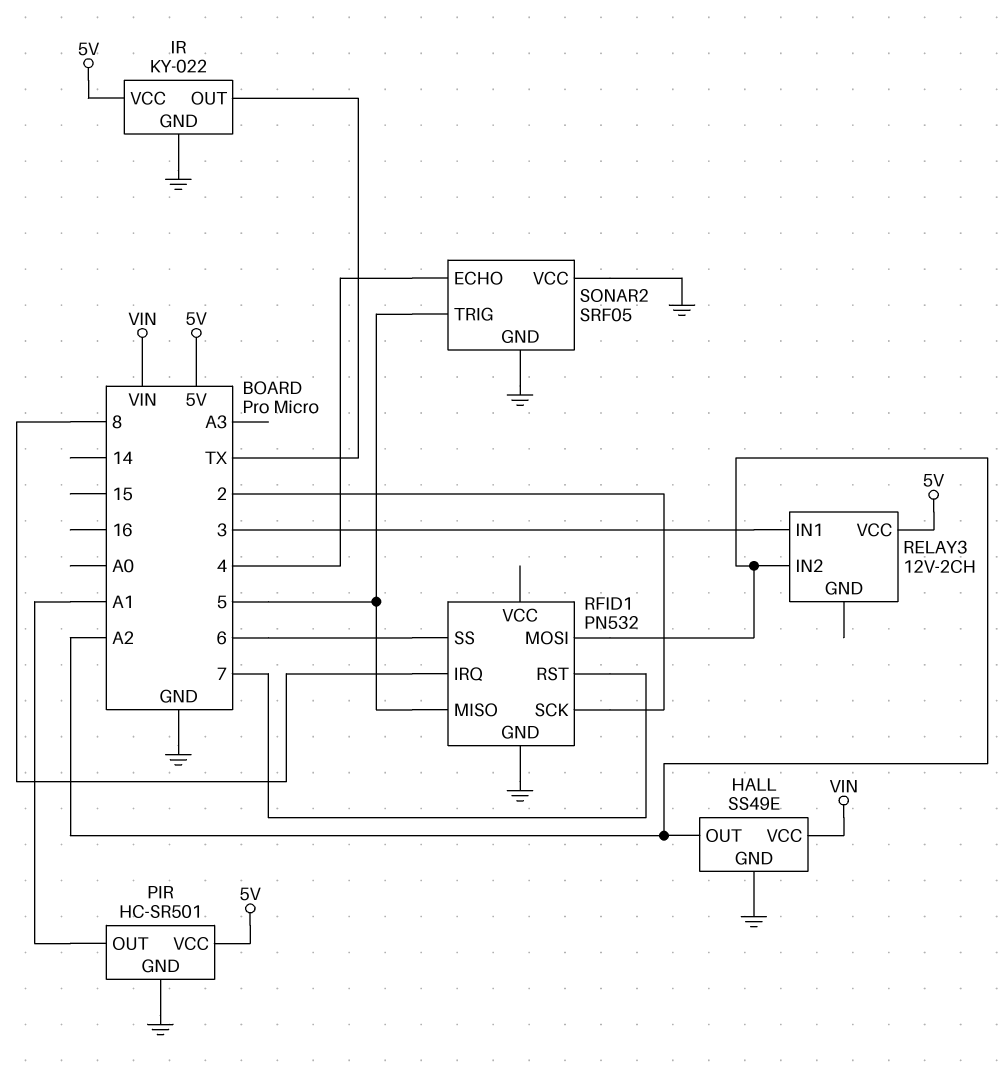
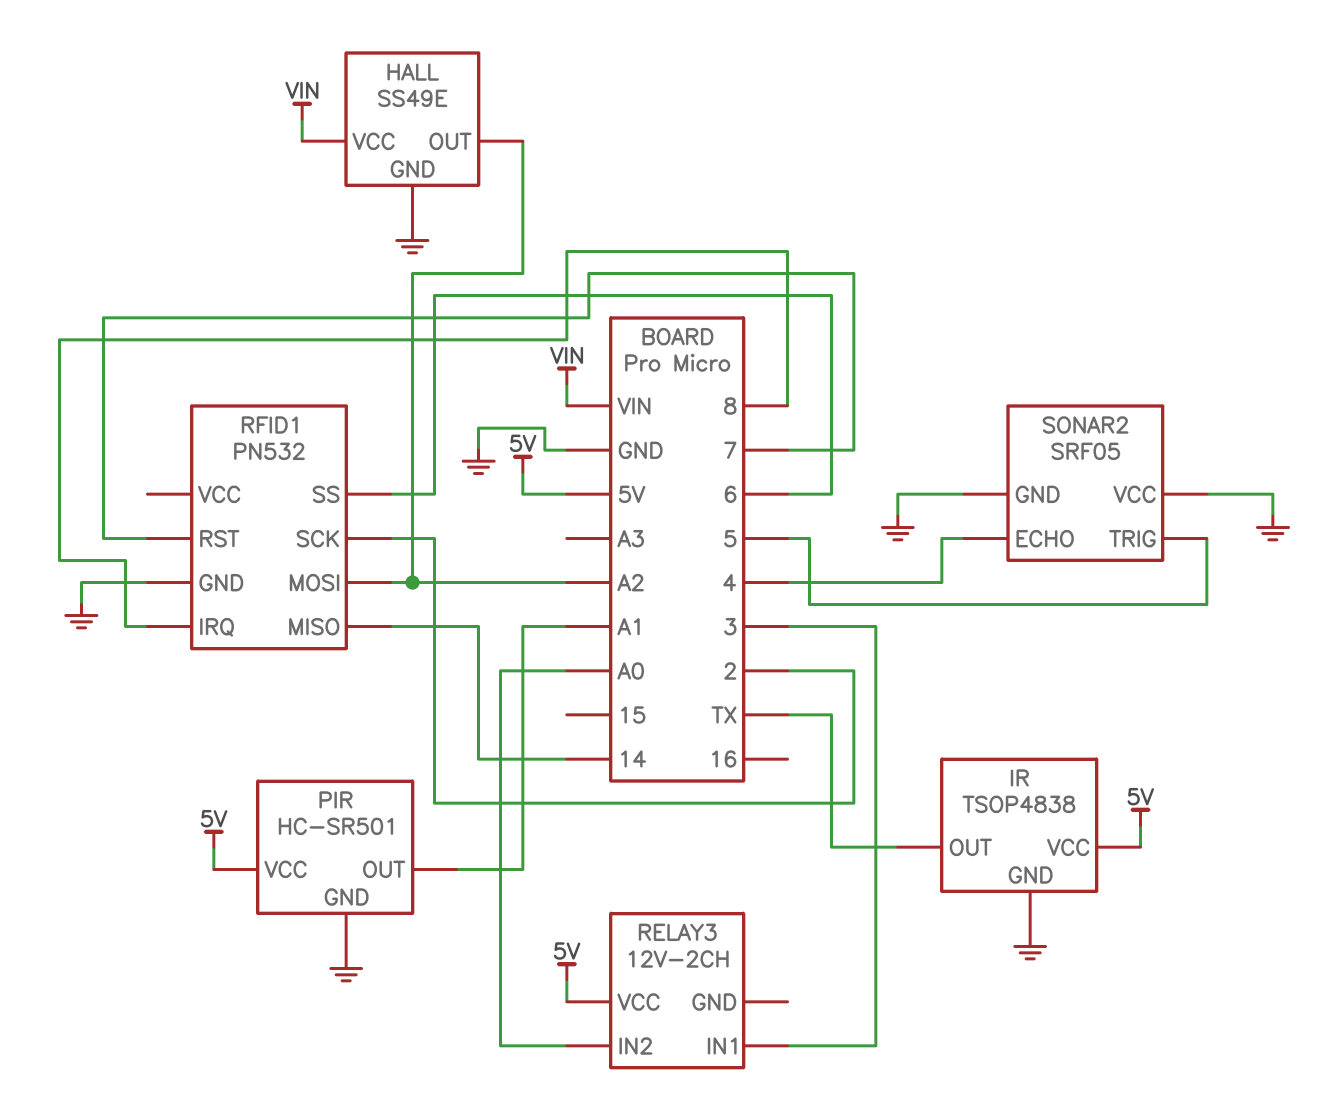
IR: KY-022 -> TSOP4838
RELAY3 pin IN2: A2 -> A0
RFID1 pin MISO: 5 -> 14

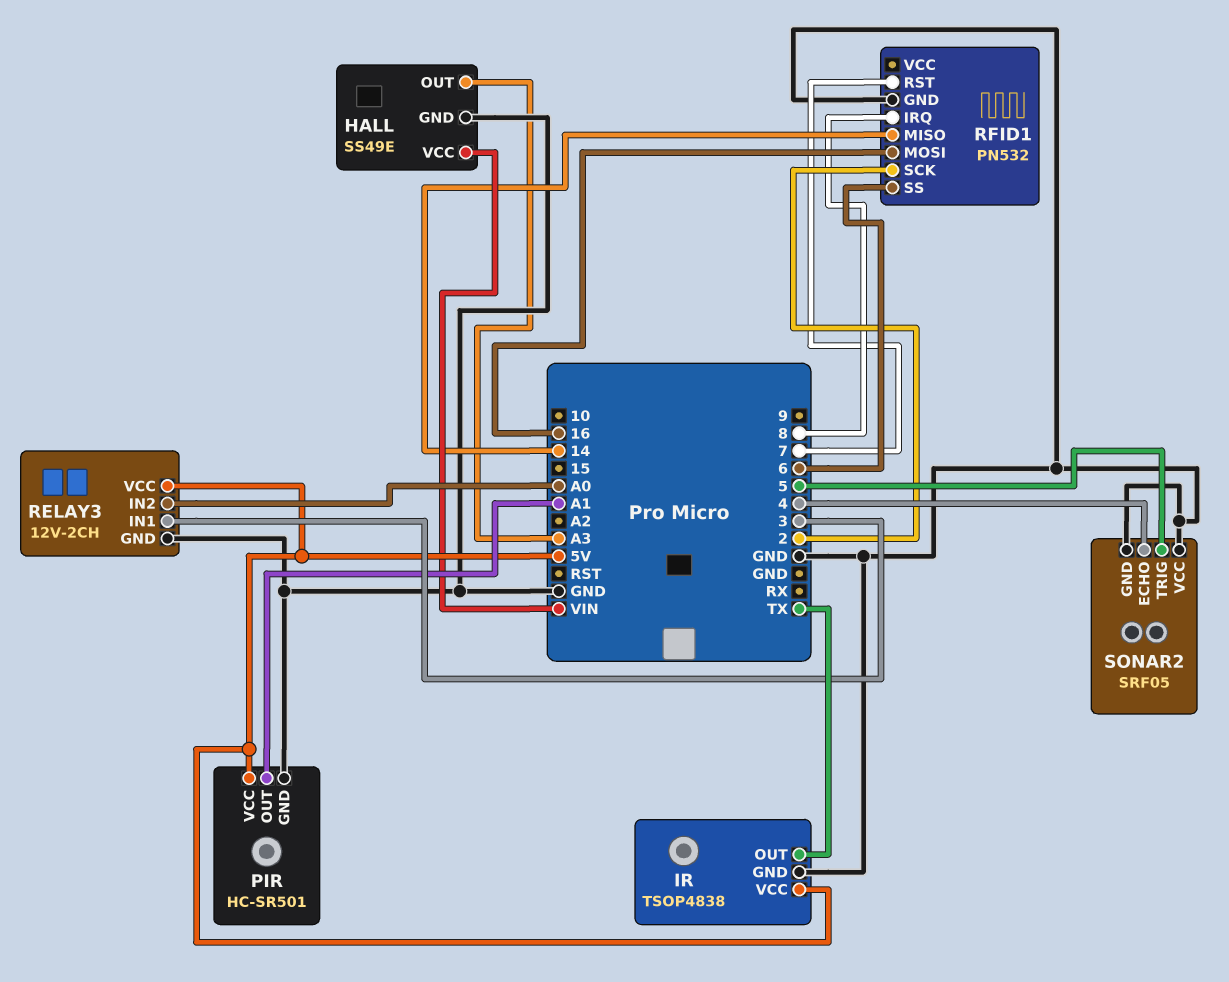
HALL pin OUT: A2 -> A3
RELAY3 pin GND: none -> GND
RFID1 pin MOSI: A2 -> 16

